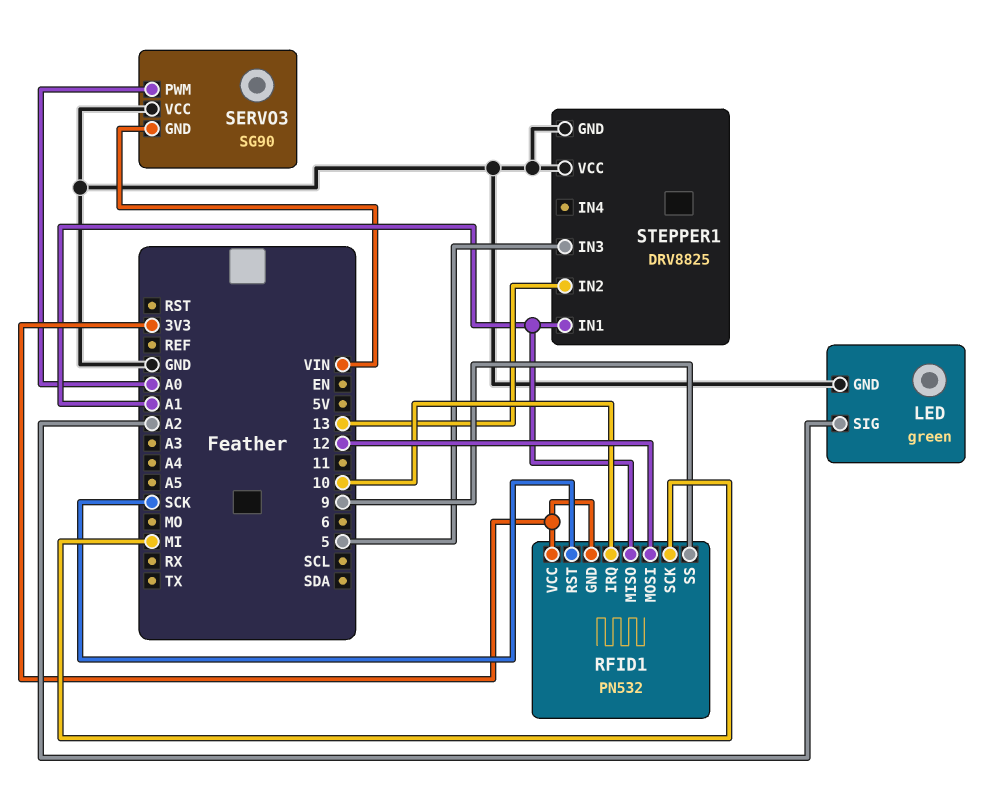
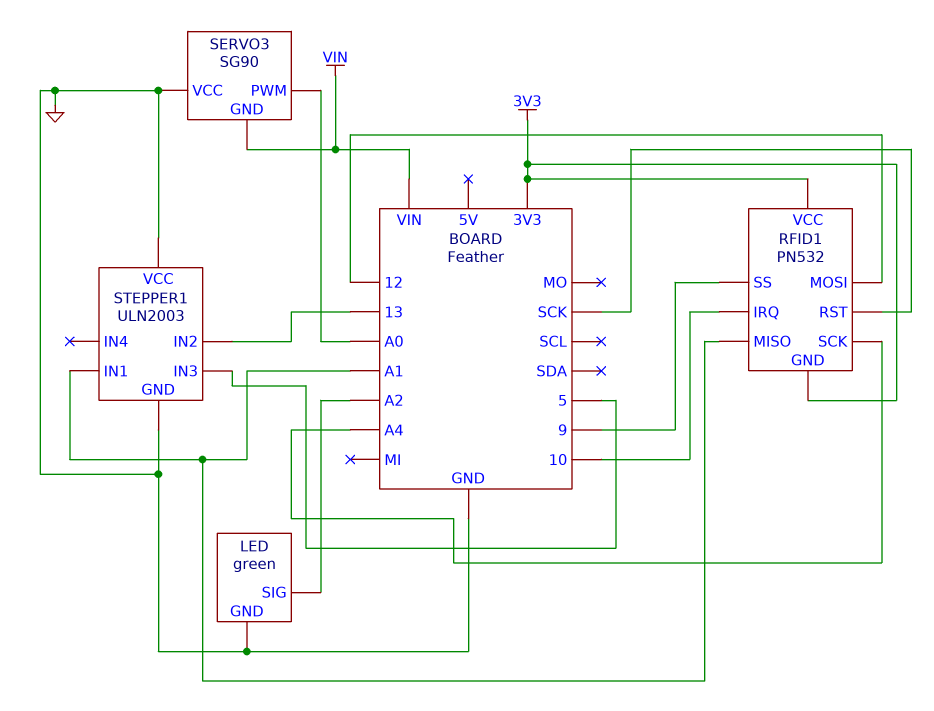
RFID1 pin SCK: MI -> A4
STEPPER1: DRV8825 -> ULN2003

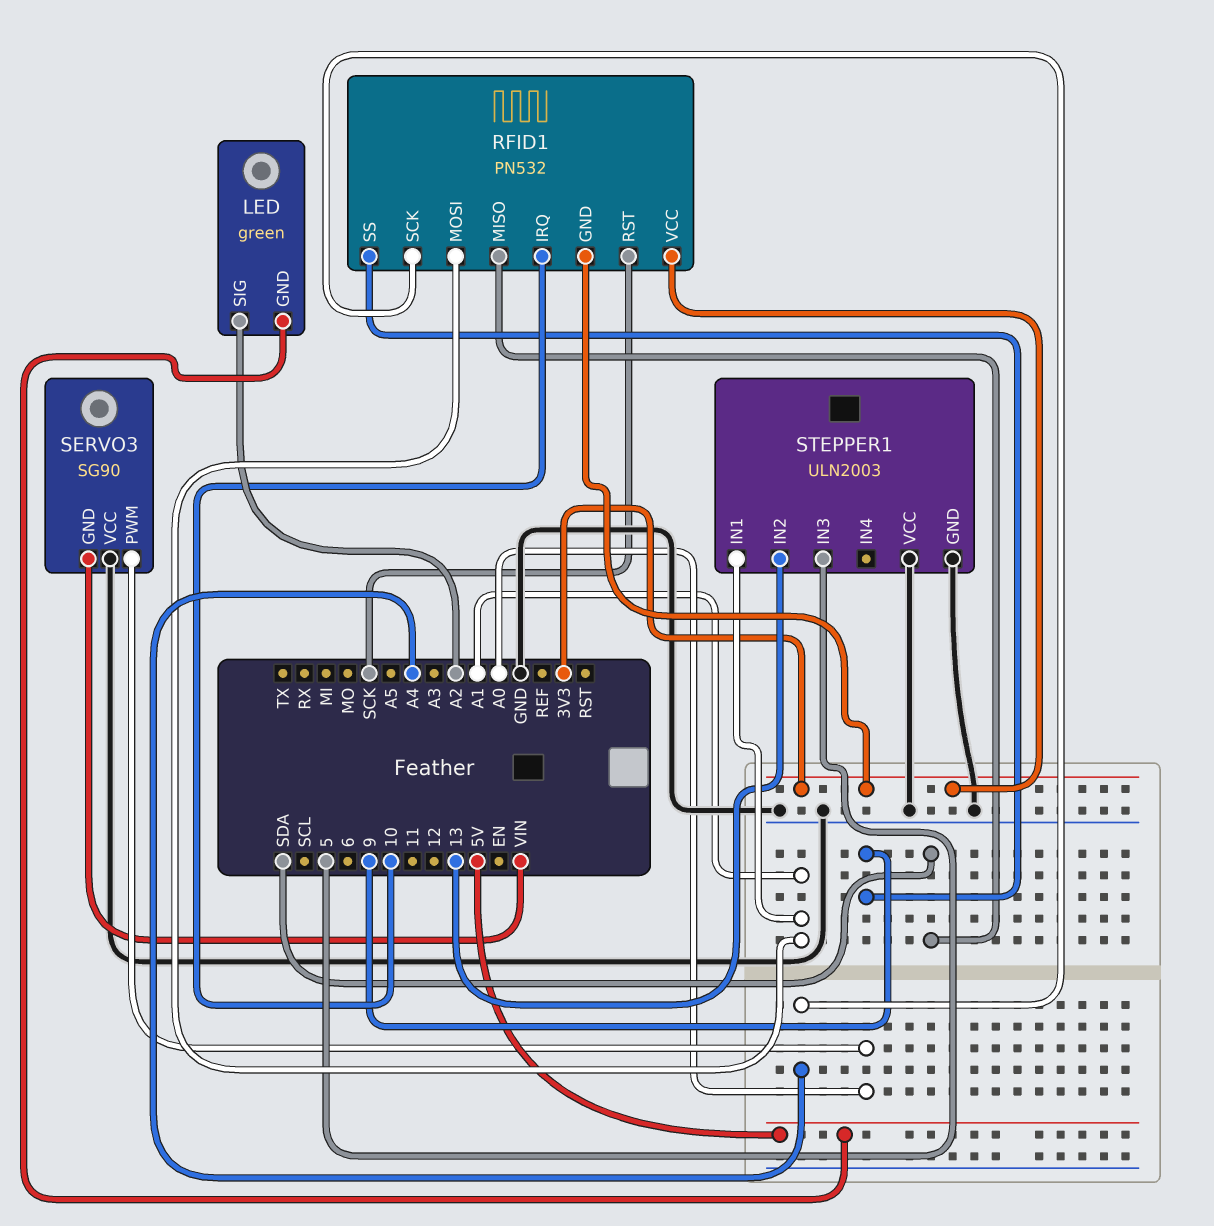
LED pin GND: GND -> 5V
RFID1 pin MISO: A1 -> SDA
RFID1 pin MOSI: 12 -> A1

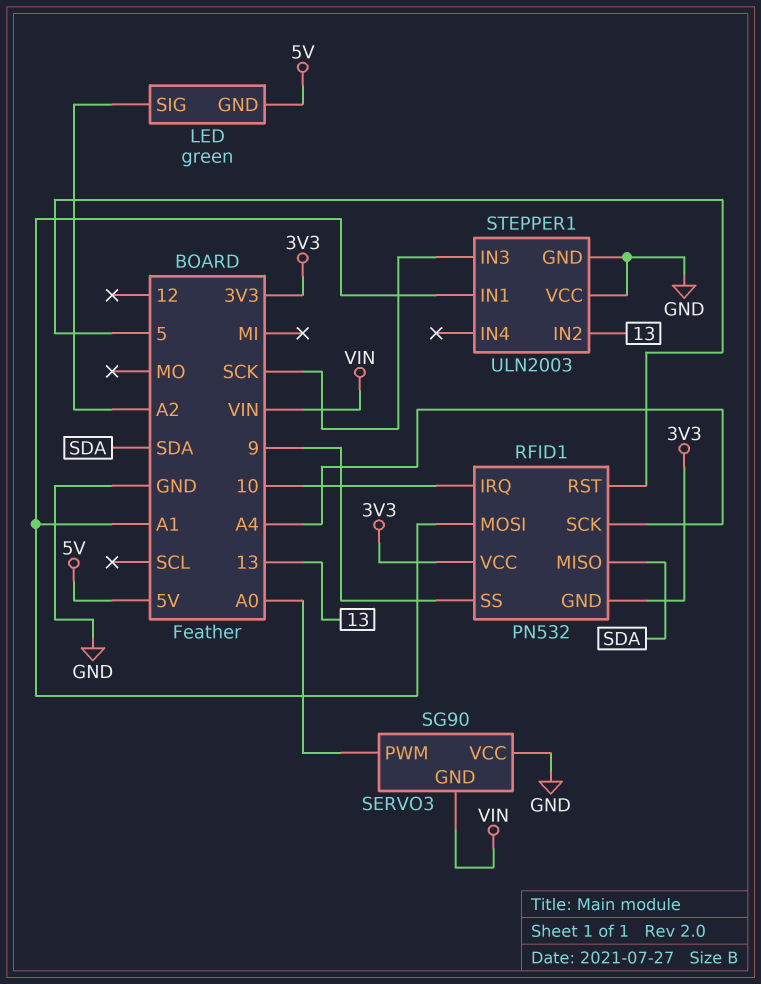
RFID1 pin RST: SCK -> 5
STEPPER1 pin IN3: 5 -> SCK

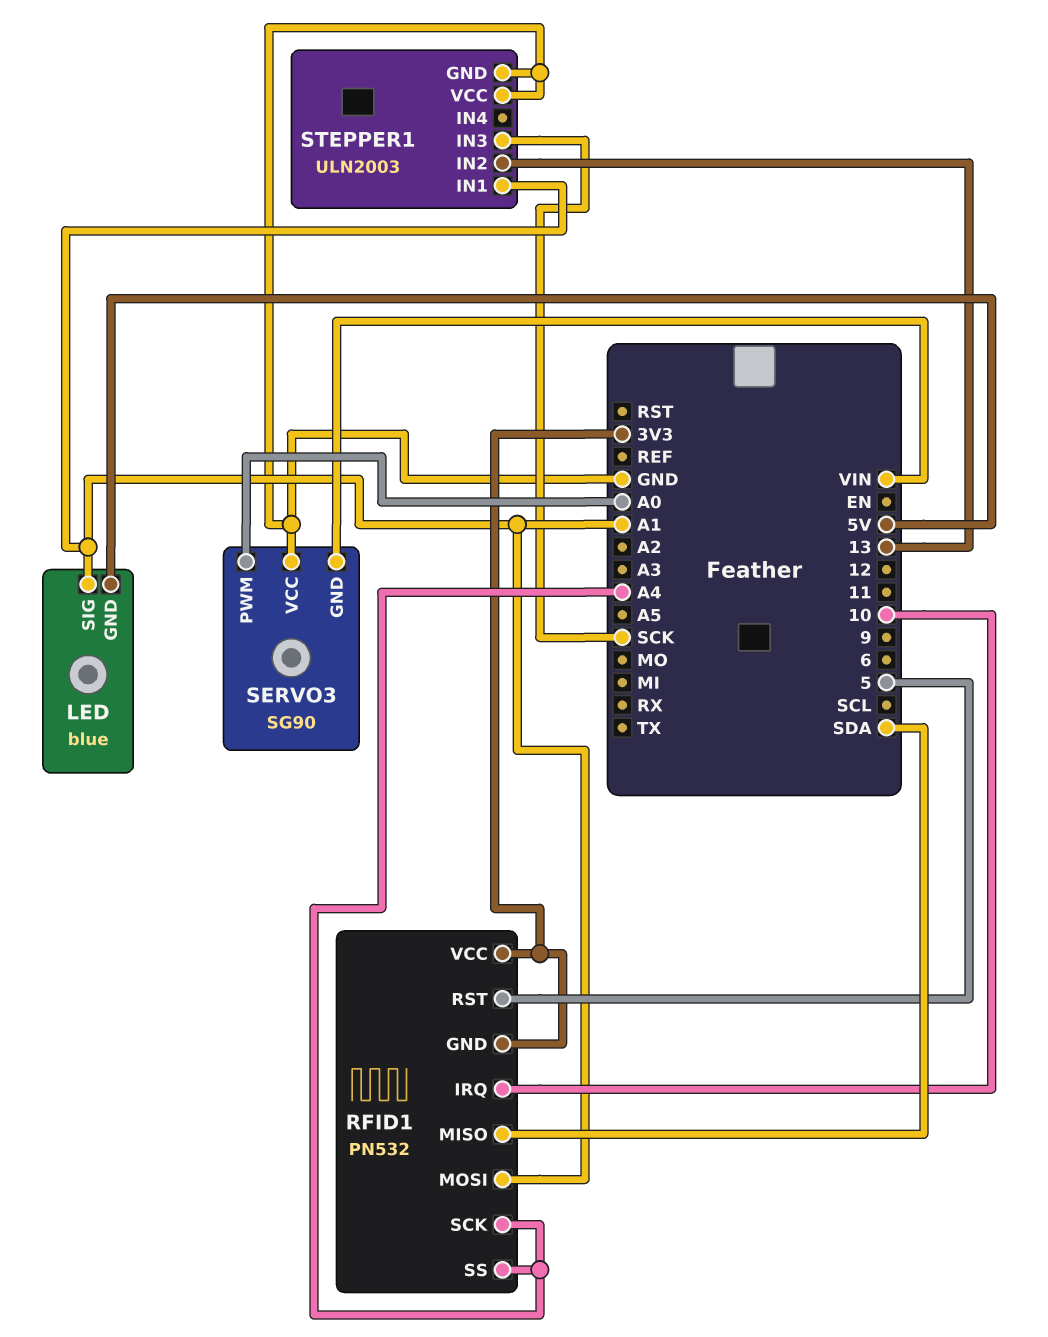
LED: green -> blue
LED pin SIG: A2 -> A1
RFID1 pin SS: 9 -> A4

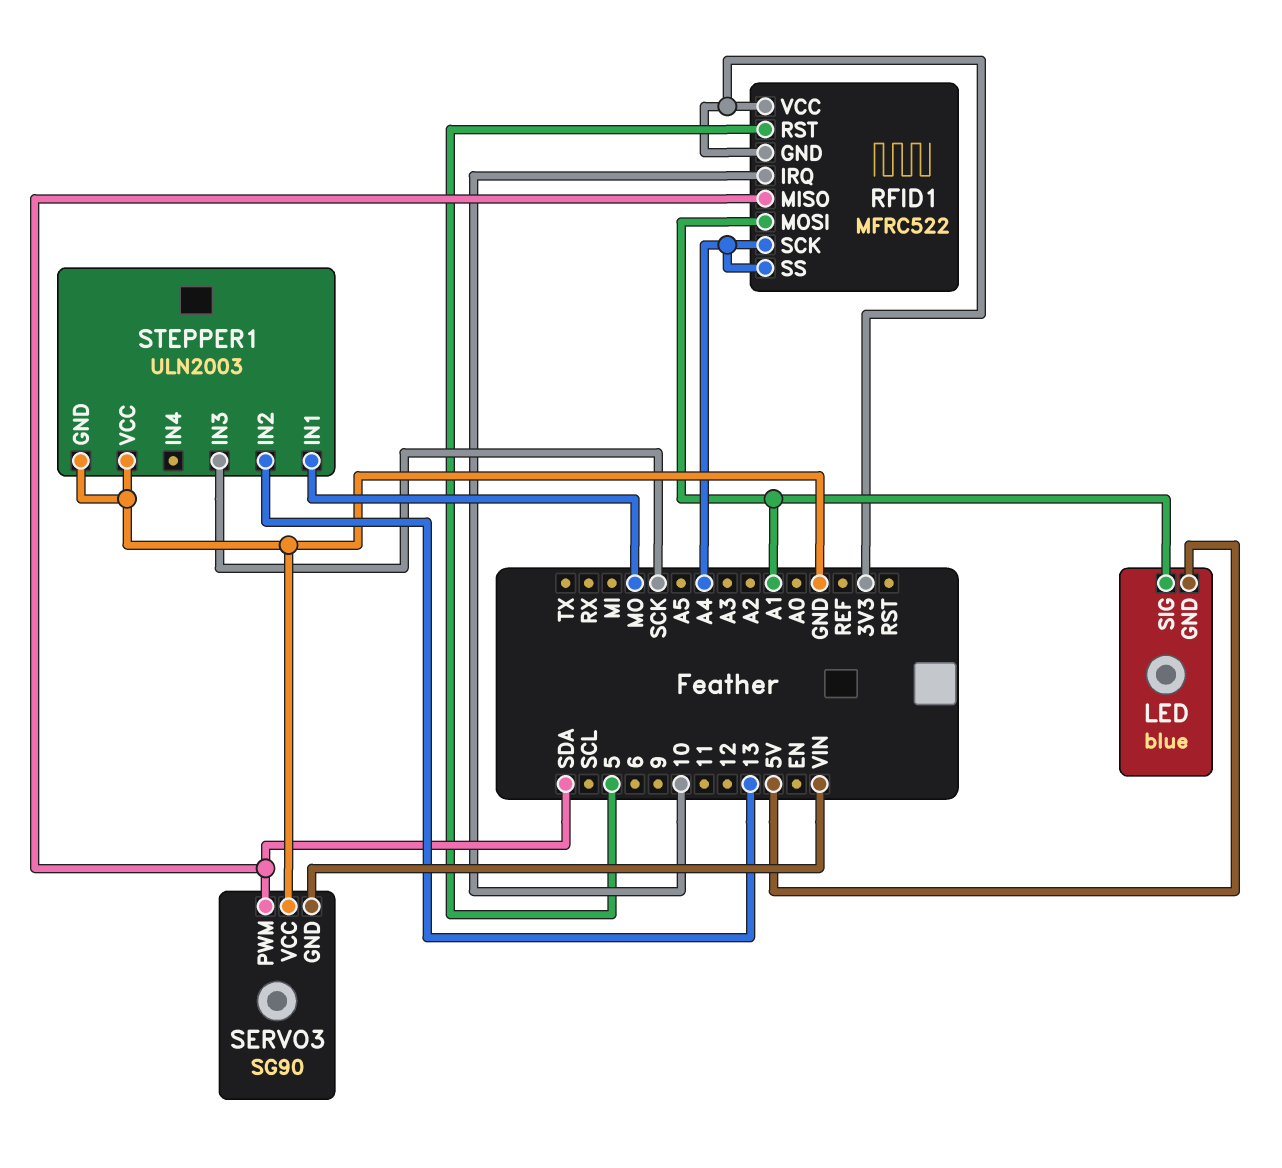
RFID1: PN532 -> MFRC522
SERVO3 pin PWM: A0 -> SDA
STEPPER1 pin IN1: A1 -> MO

